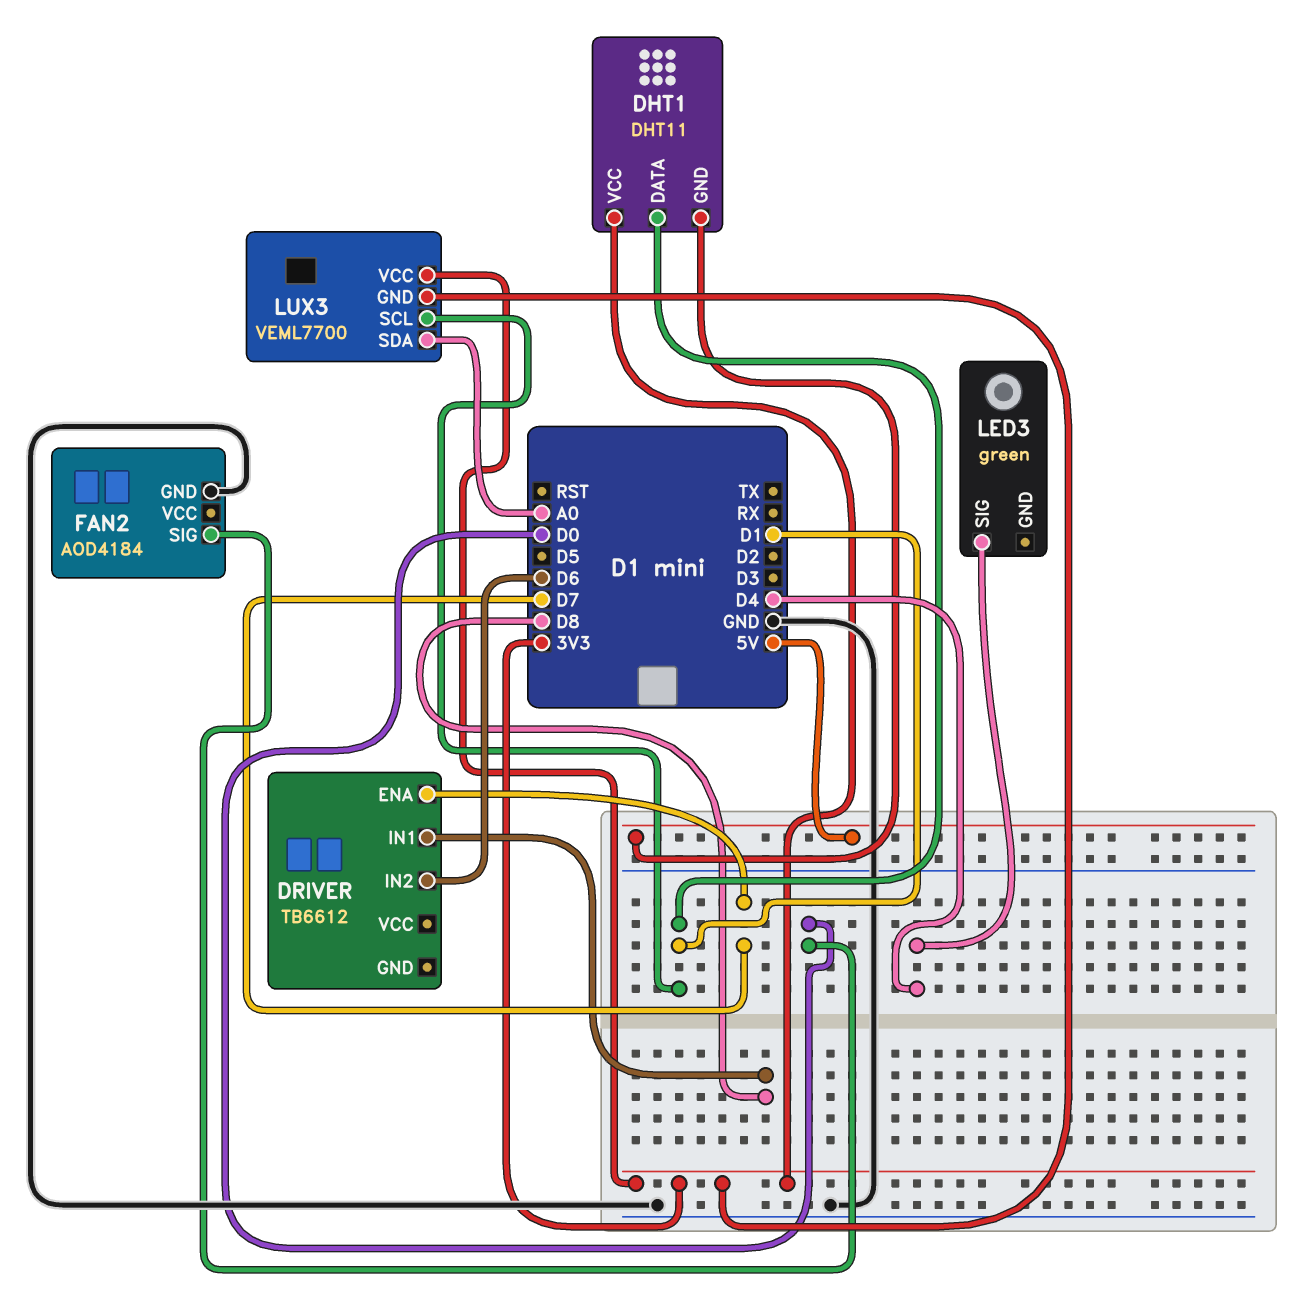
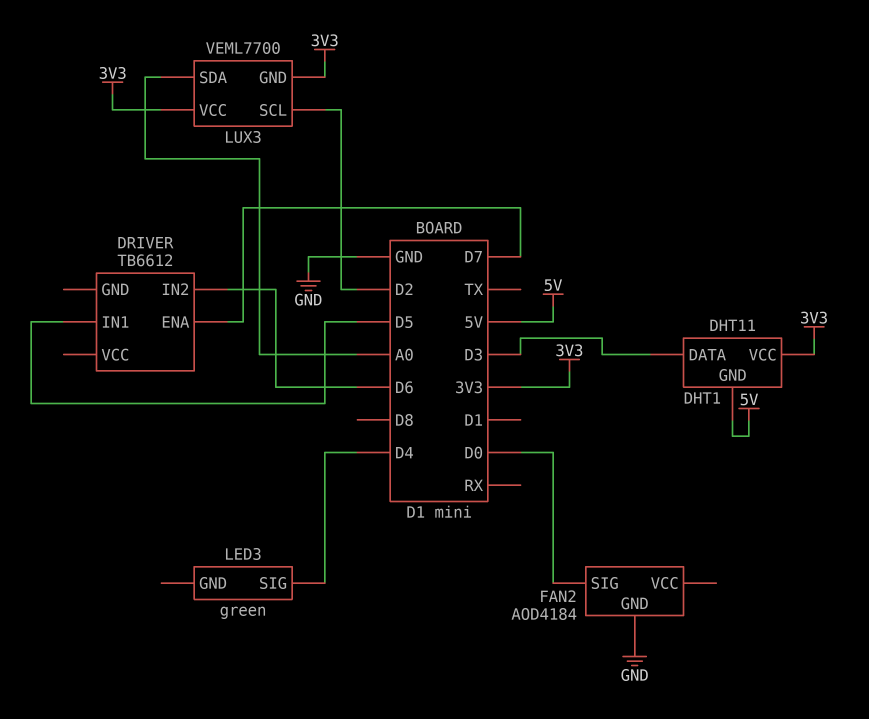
DHT1 pin DATA: D1 -> D3
DRIVER pin IN1: D8 -> D5
LUX3 pin SCL: D1 -> D2

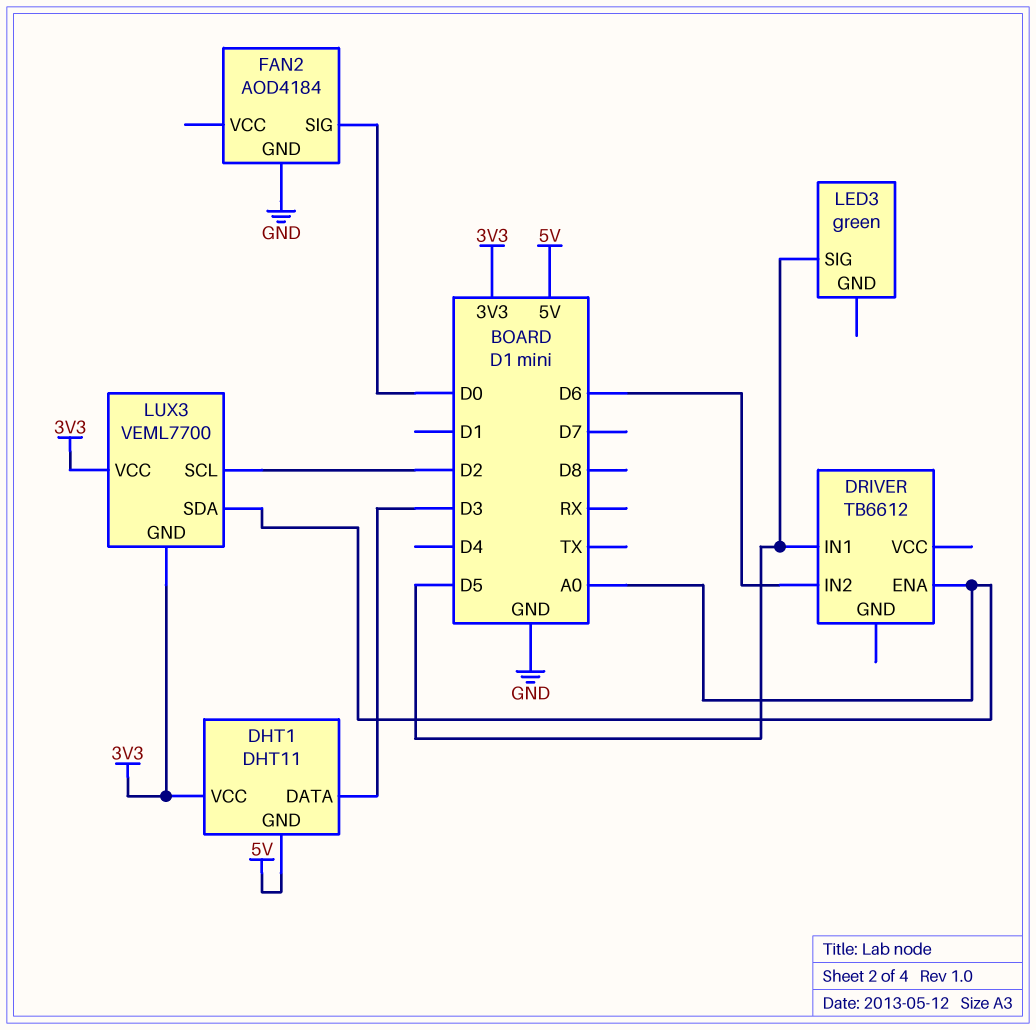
DRIVER pin ENA: D7 -> A0
LED3 pin SIG: D4 -> D5

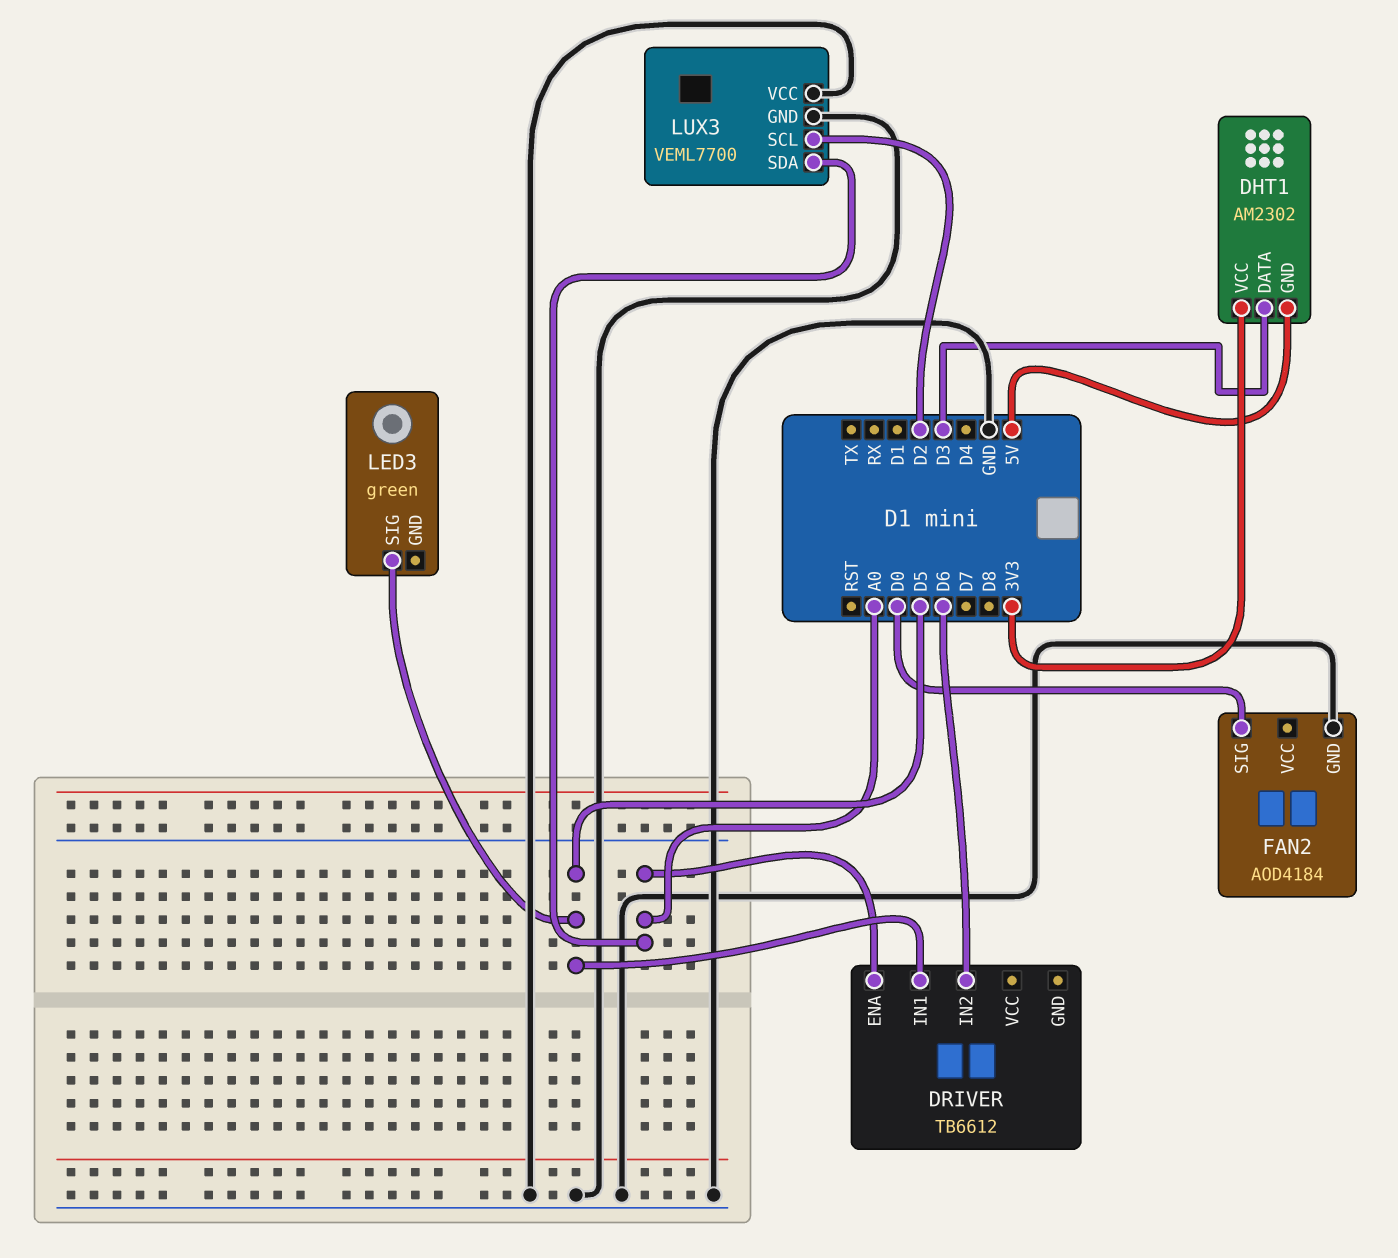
DHT1: DHT11 -> AM2302
LUX3 pin GND: 3V3 -> GND
LUX3 pin VCC: 3V3 -> GND

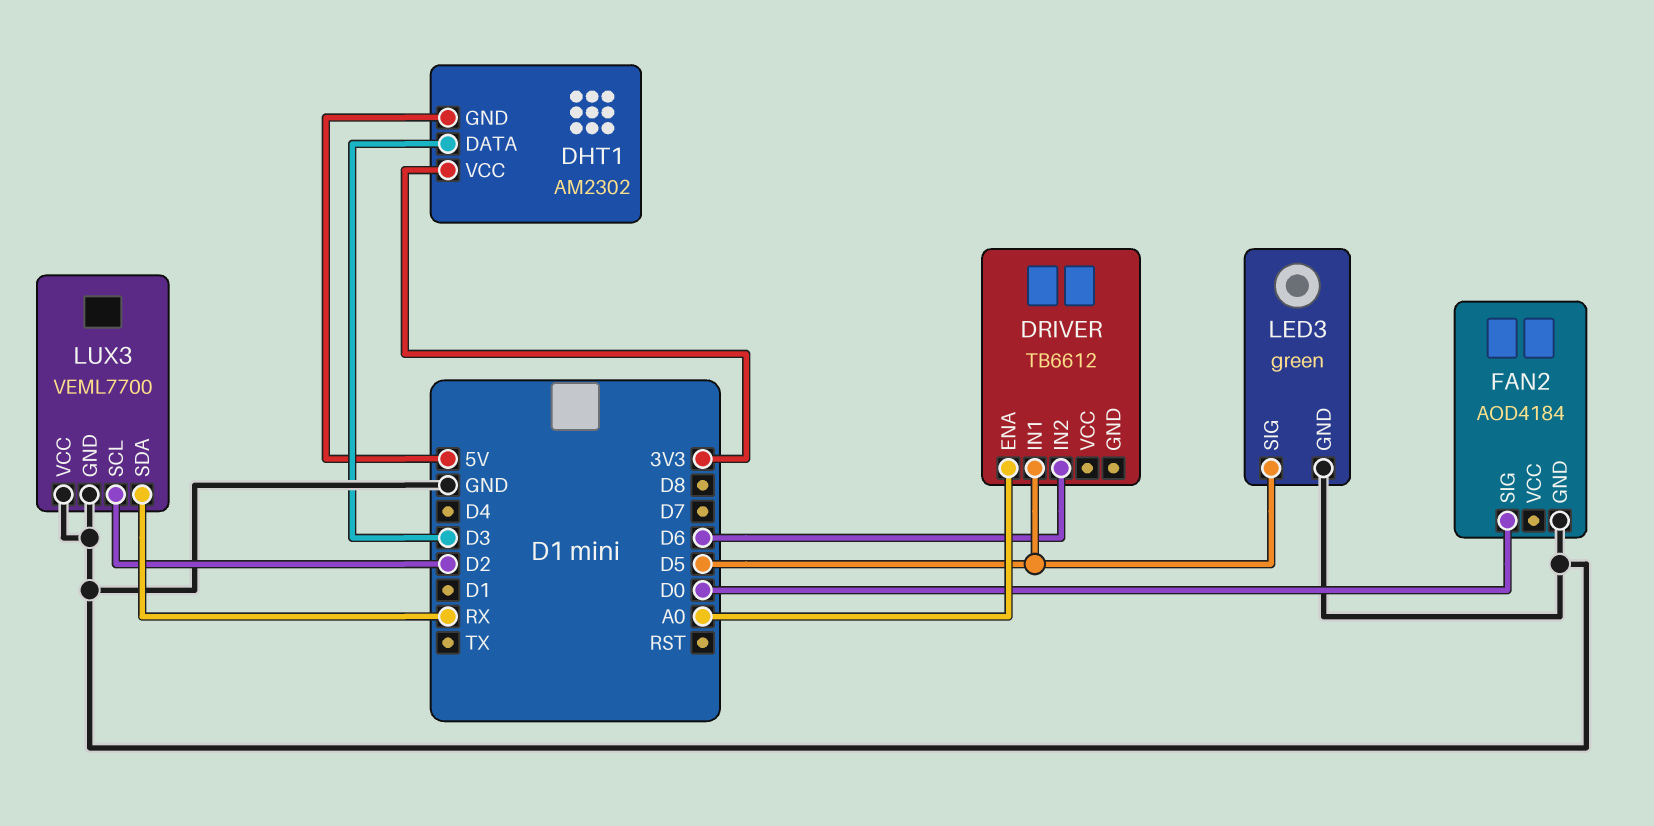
LED3 pin GND: none -> GND
LUX3 pin SDA: A0 -> RX

